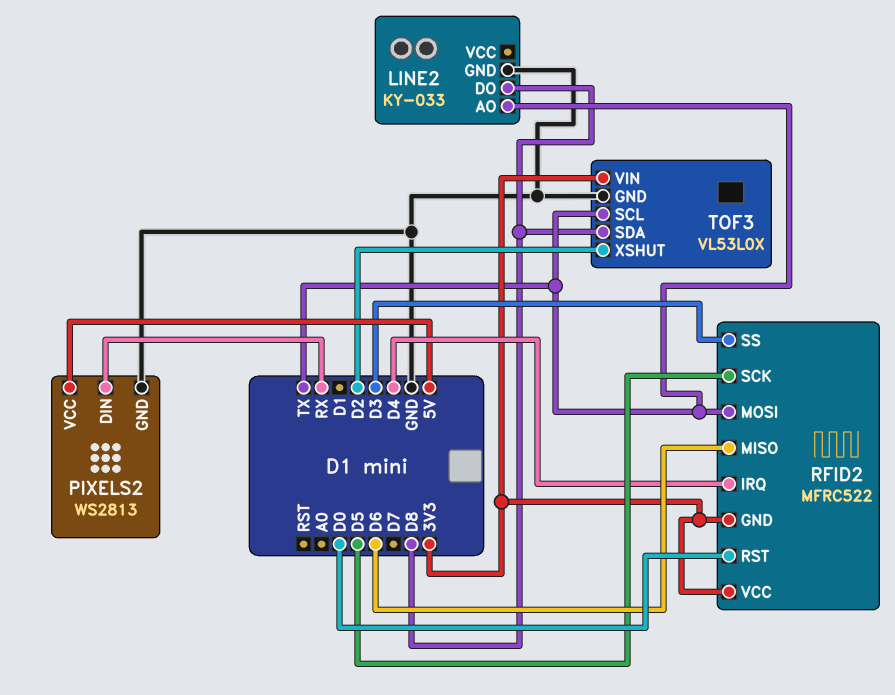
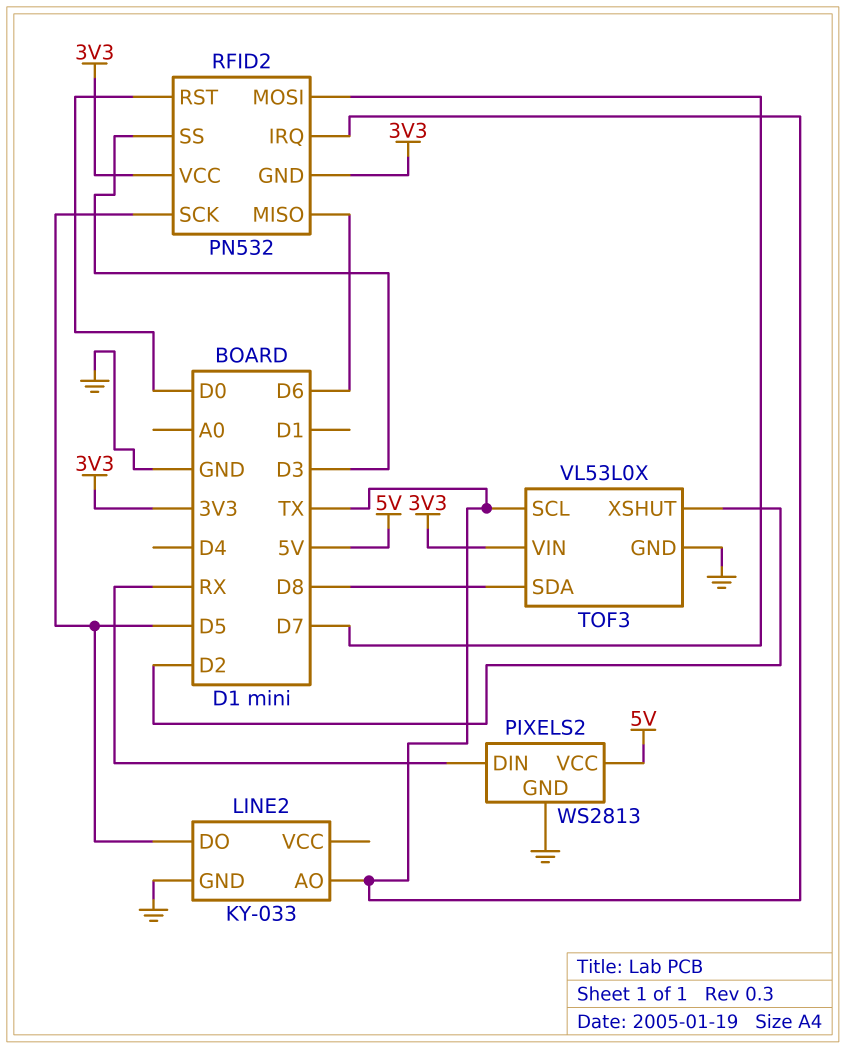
LINE2 pin DO: D8 -> D5
RFID2: MFRC522 -> PN532
RFID2 pin IRQ: D4 -> TX
RFID2 pin MOSI: TX -> D7

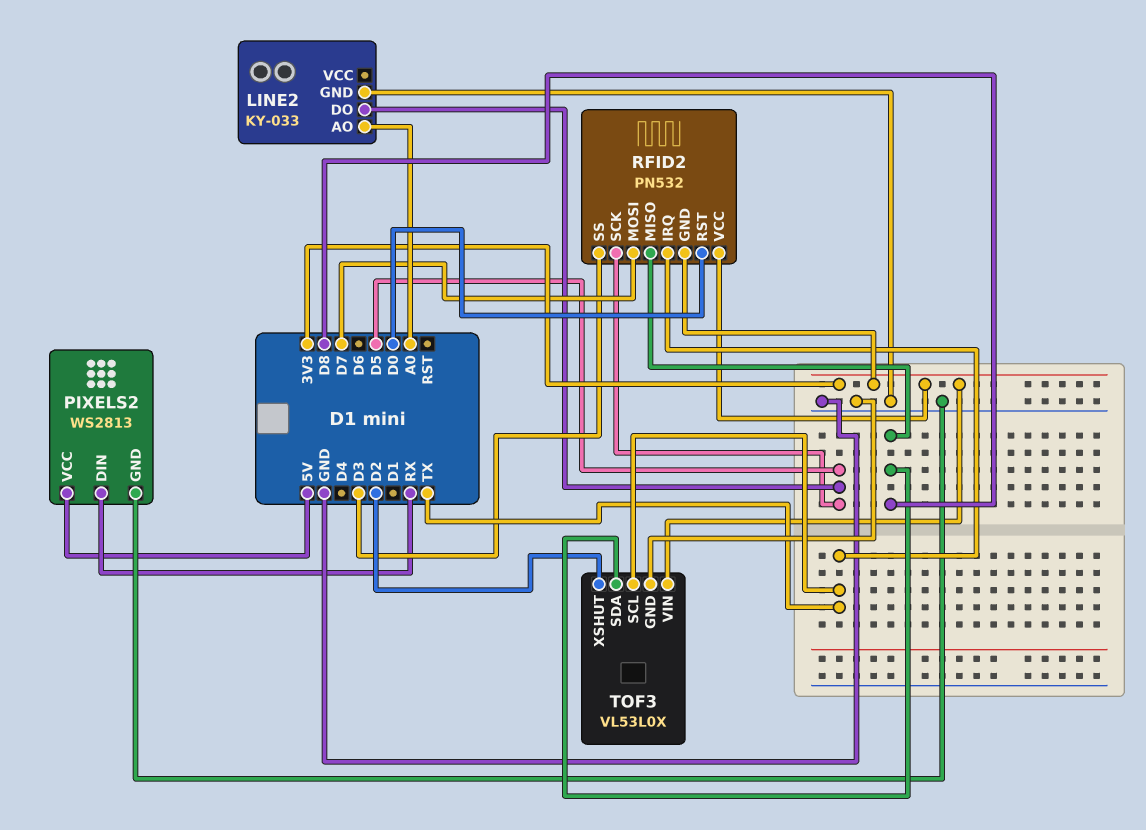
LINE2 pin AO: TX -> A0
RFID2 pin MISO: D6 -> D8

